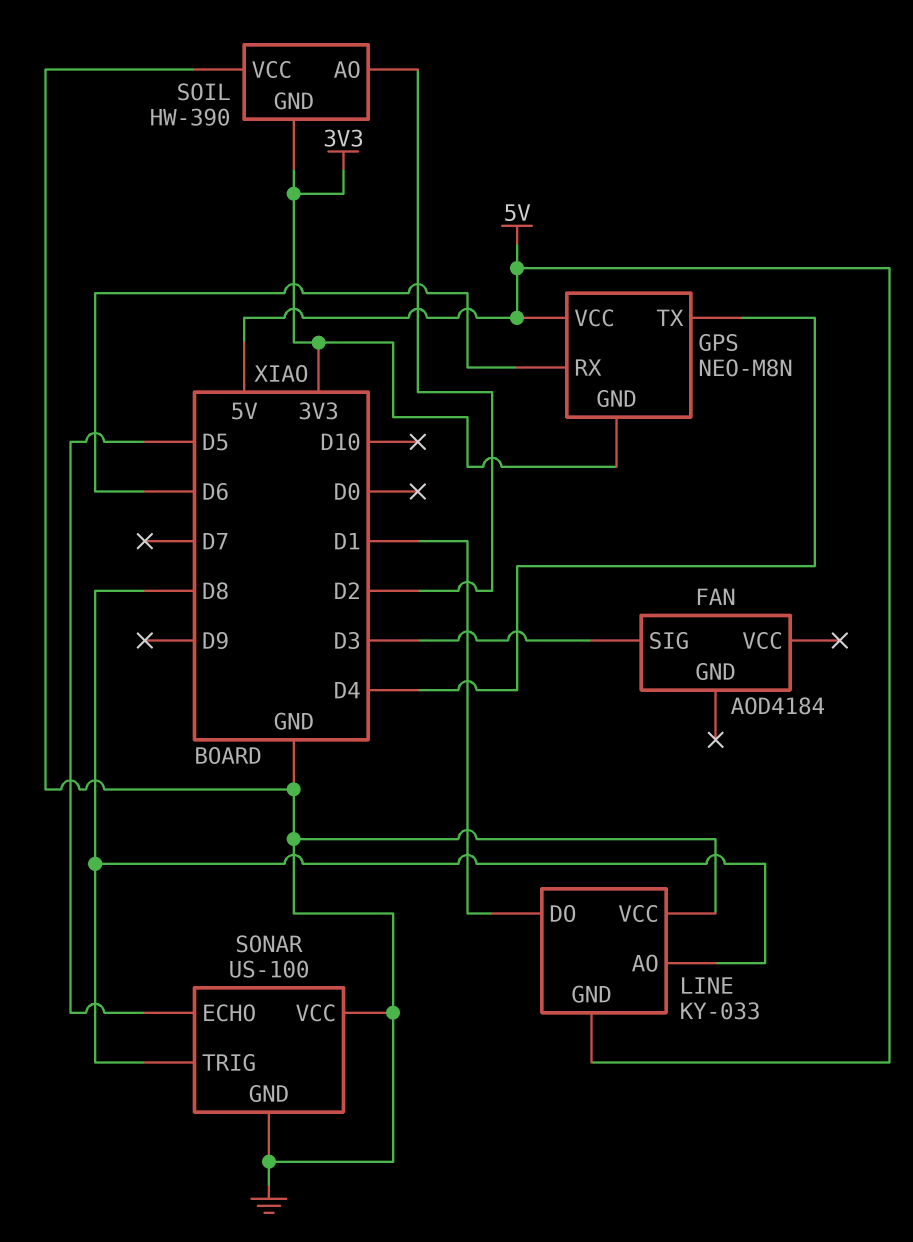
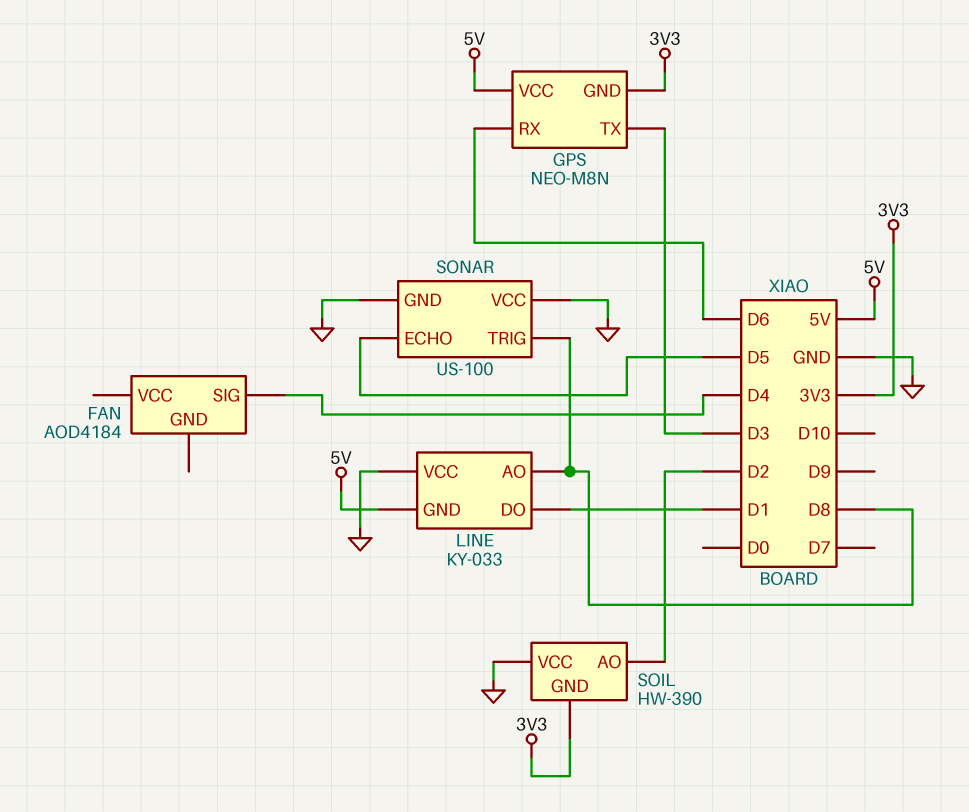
FAN pin SIG: D3 -> D4
GPS pin TX: D4 -> D3

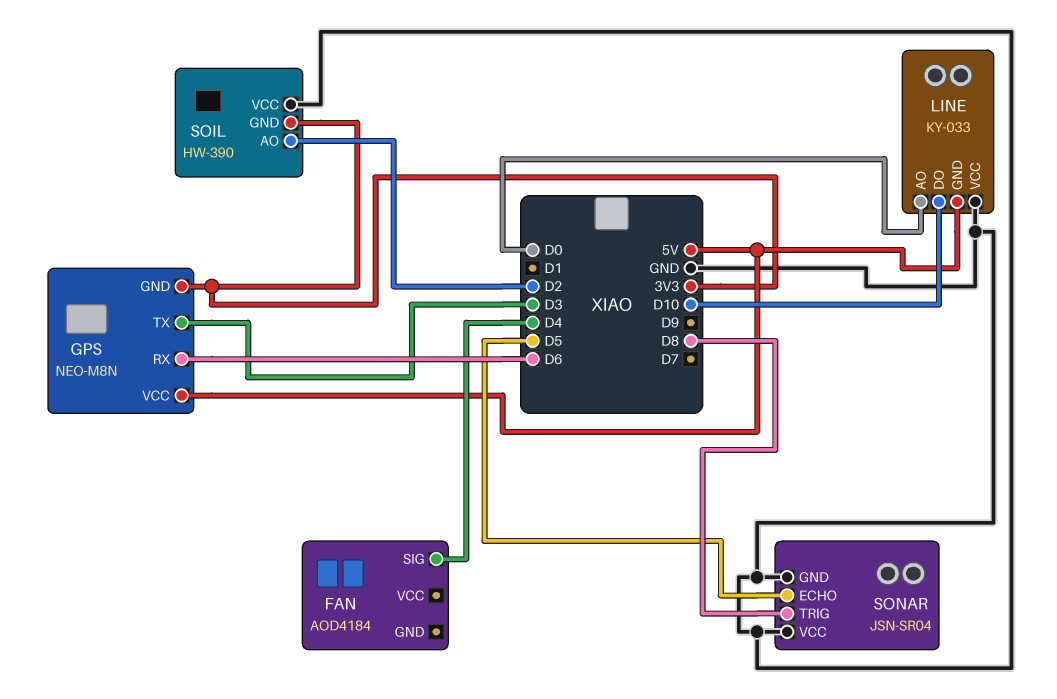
LINE pin AO: D8 -> D0
LINE pin DO: D1 -> D10
SONAR: US-100 -> JSN-SR04

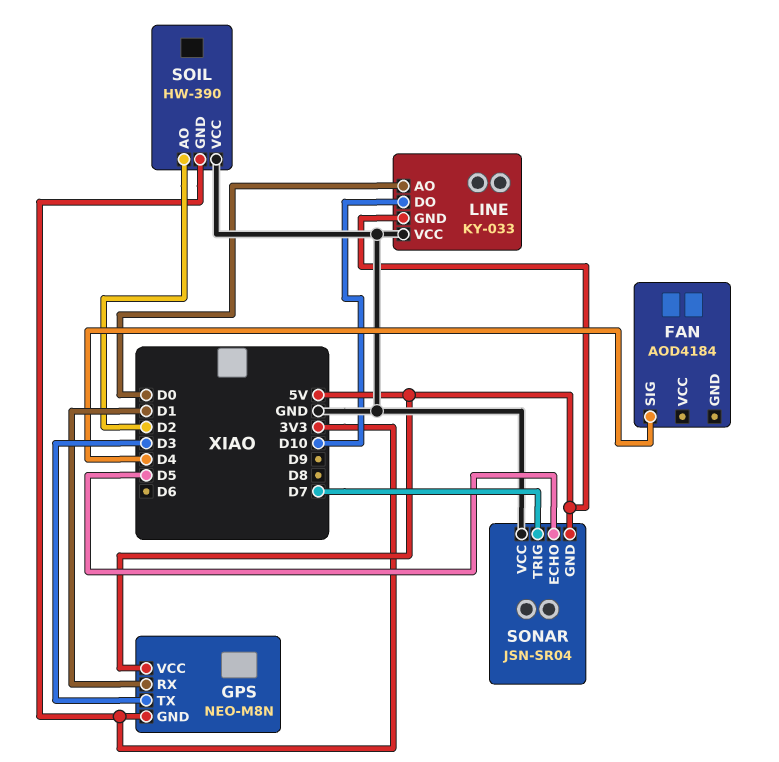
GPS pin RX: D6 -> D1
SONAR pin GND: GND -> 5V
SONAR pin TRIG: D8 -> D7

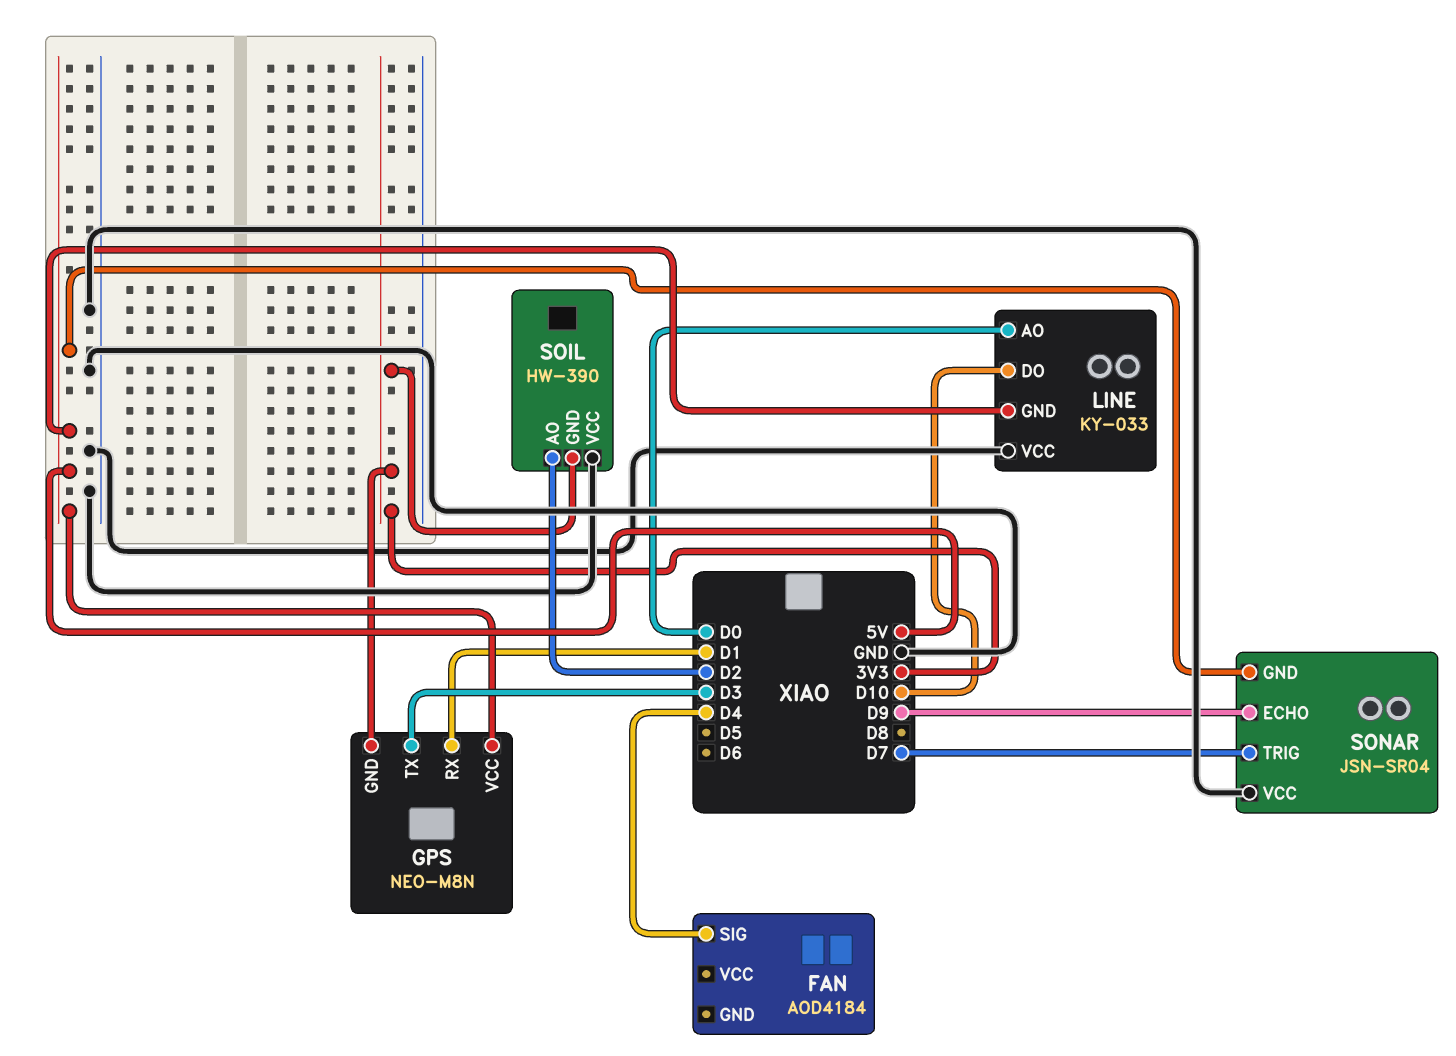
SONAR pin ECHO: D5 -> D9

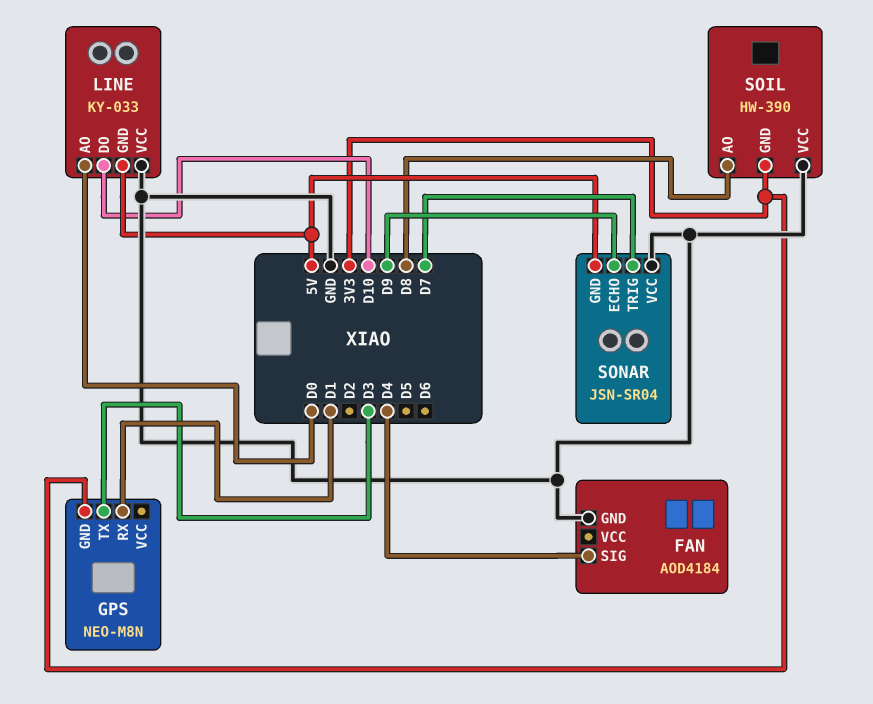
FAN pin GND: none -> GND
GPS pin VCC: 5V -> none
SOIL pin AO: D2 -> D8

